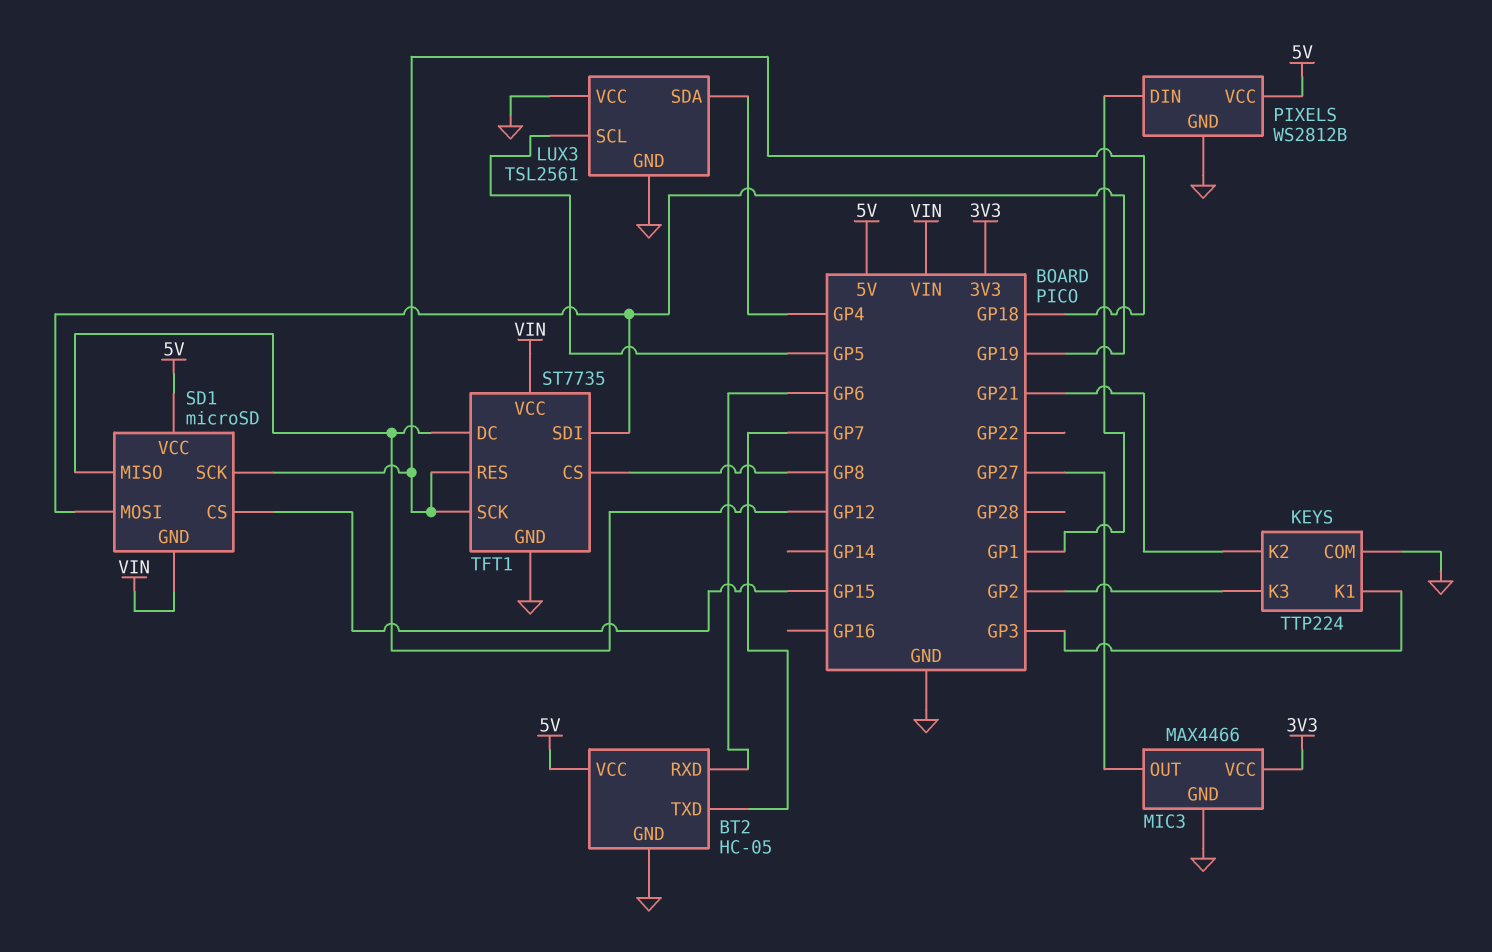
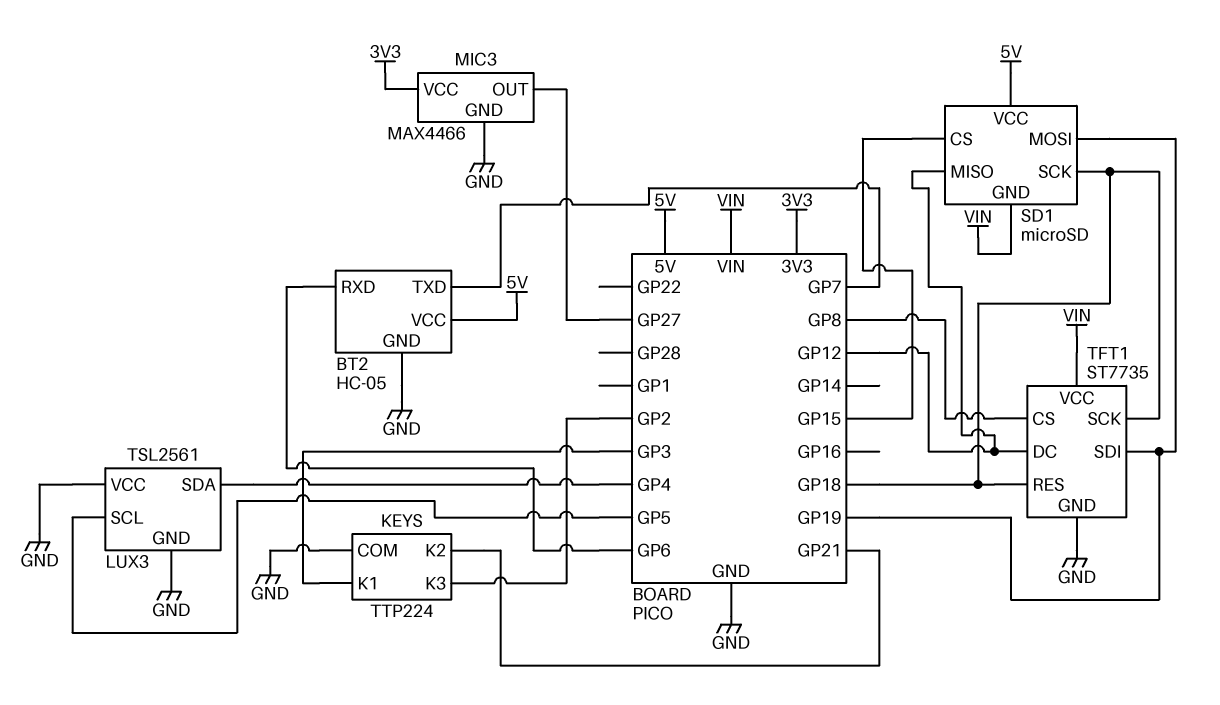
PIXELS: WS2812B -> none
PIXELS pin DIN: GP1 -> none
PIXELS pin GND: GND -> none
PIXELS pin VCC: 5V -> none

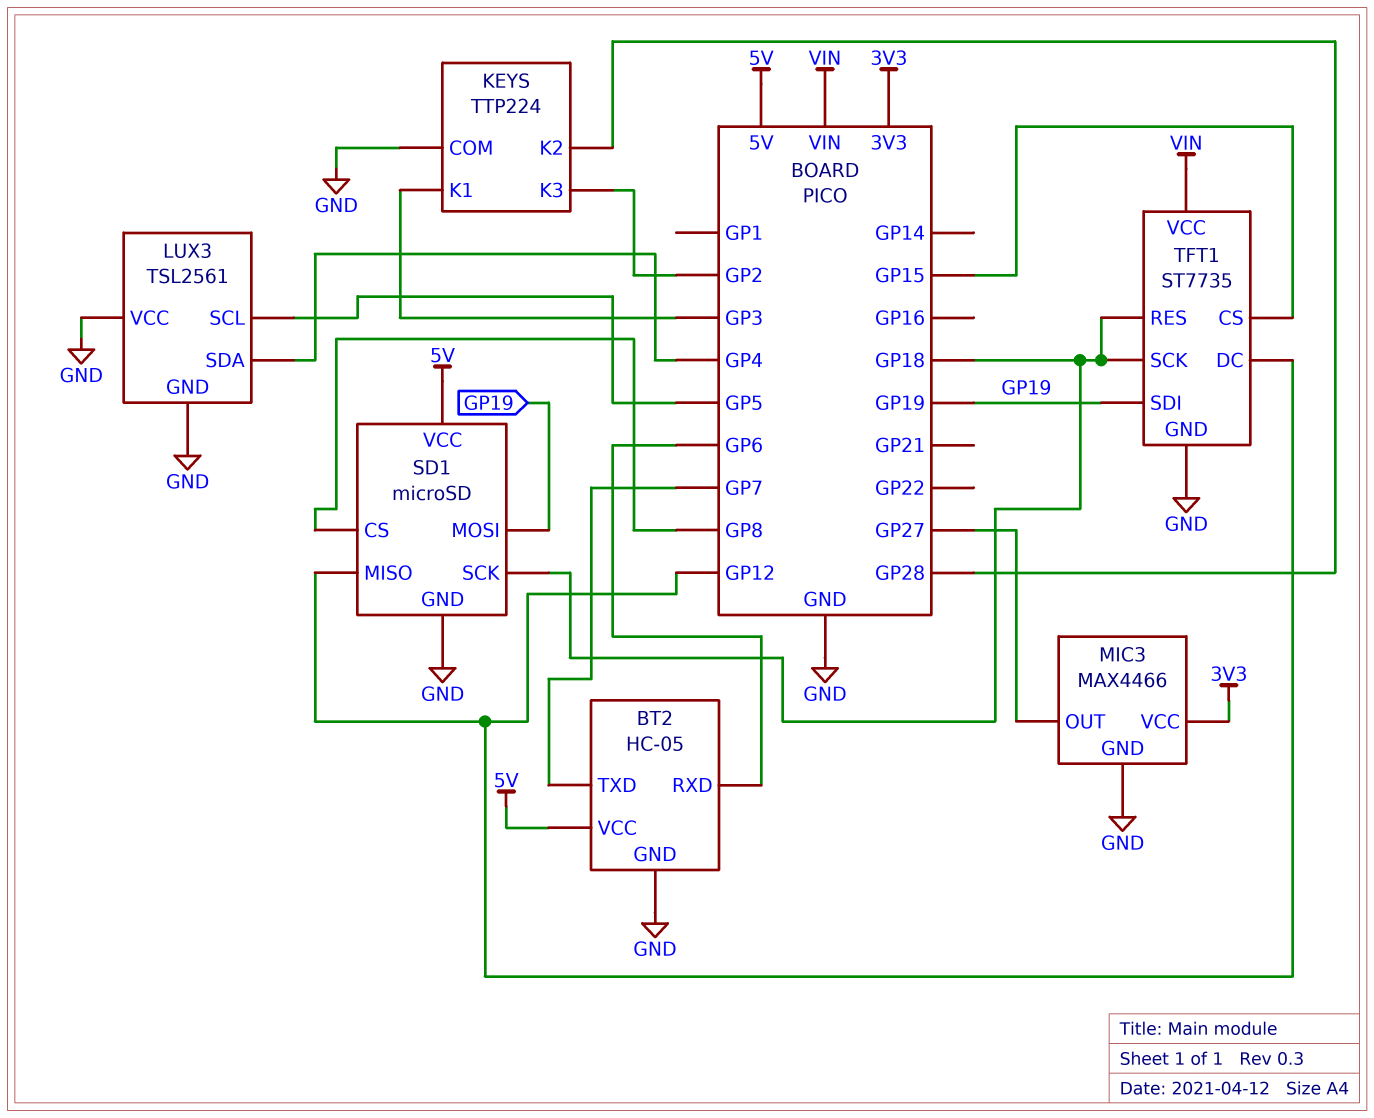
KEYS pin K2: GP21 -> GP28
SD1 pin CS: GP15 -> GP8
SD1 pin GND: VIN -> GND
TFT1 pin CS: GP8 -> GP15

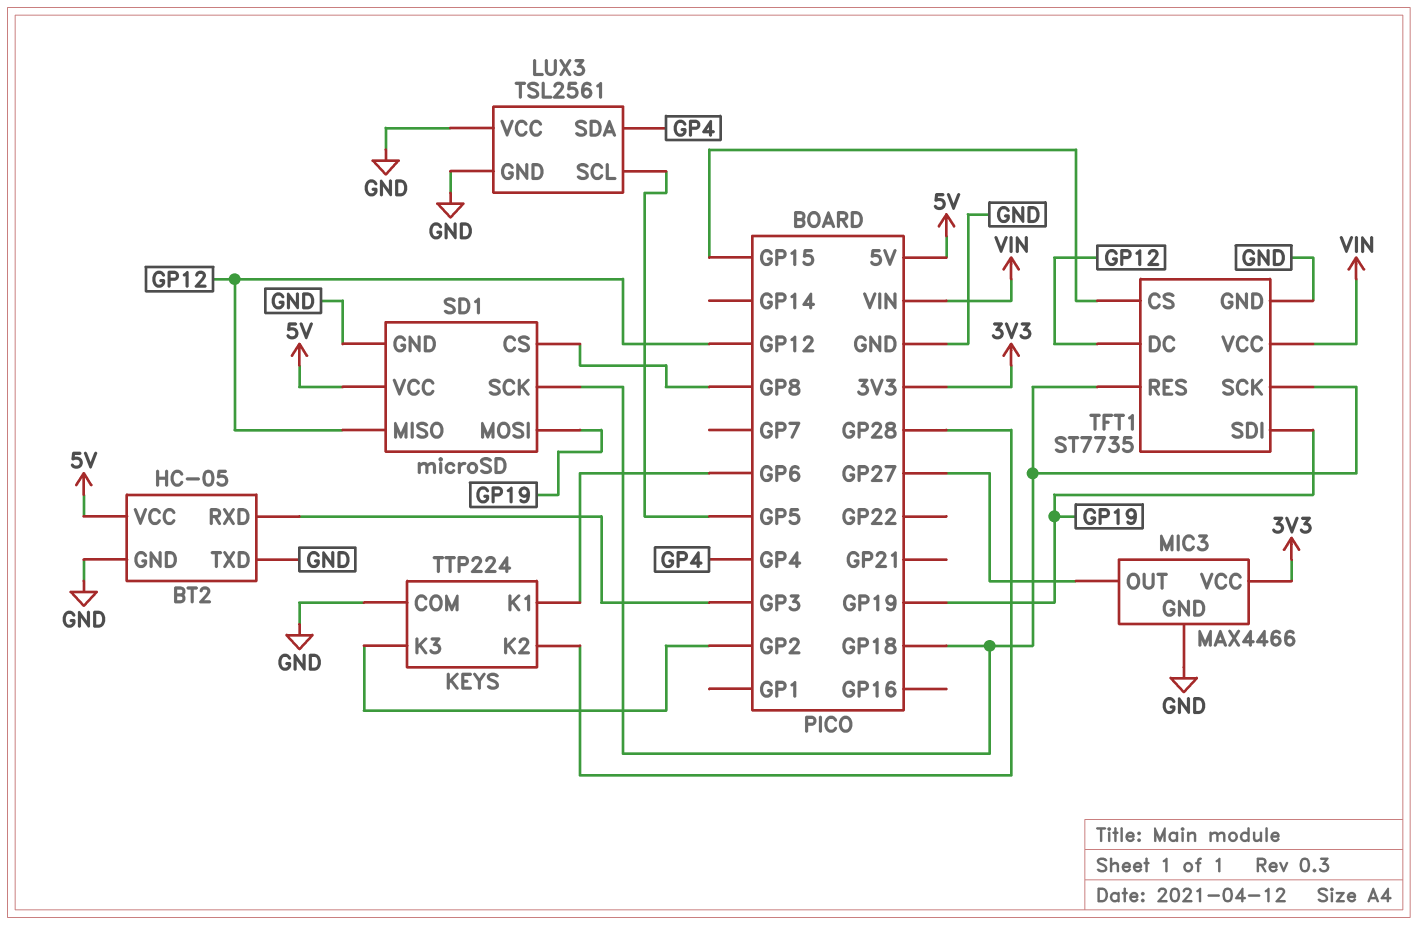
BT2 pin RXD: GP6 -> GP3
BT2 pin TXD: GP7 -> GND
KEYS pin K1: GP3 -> GP6

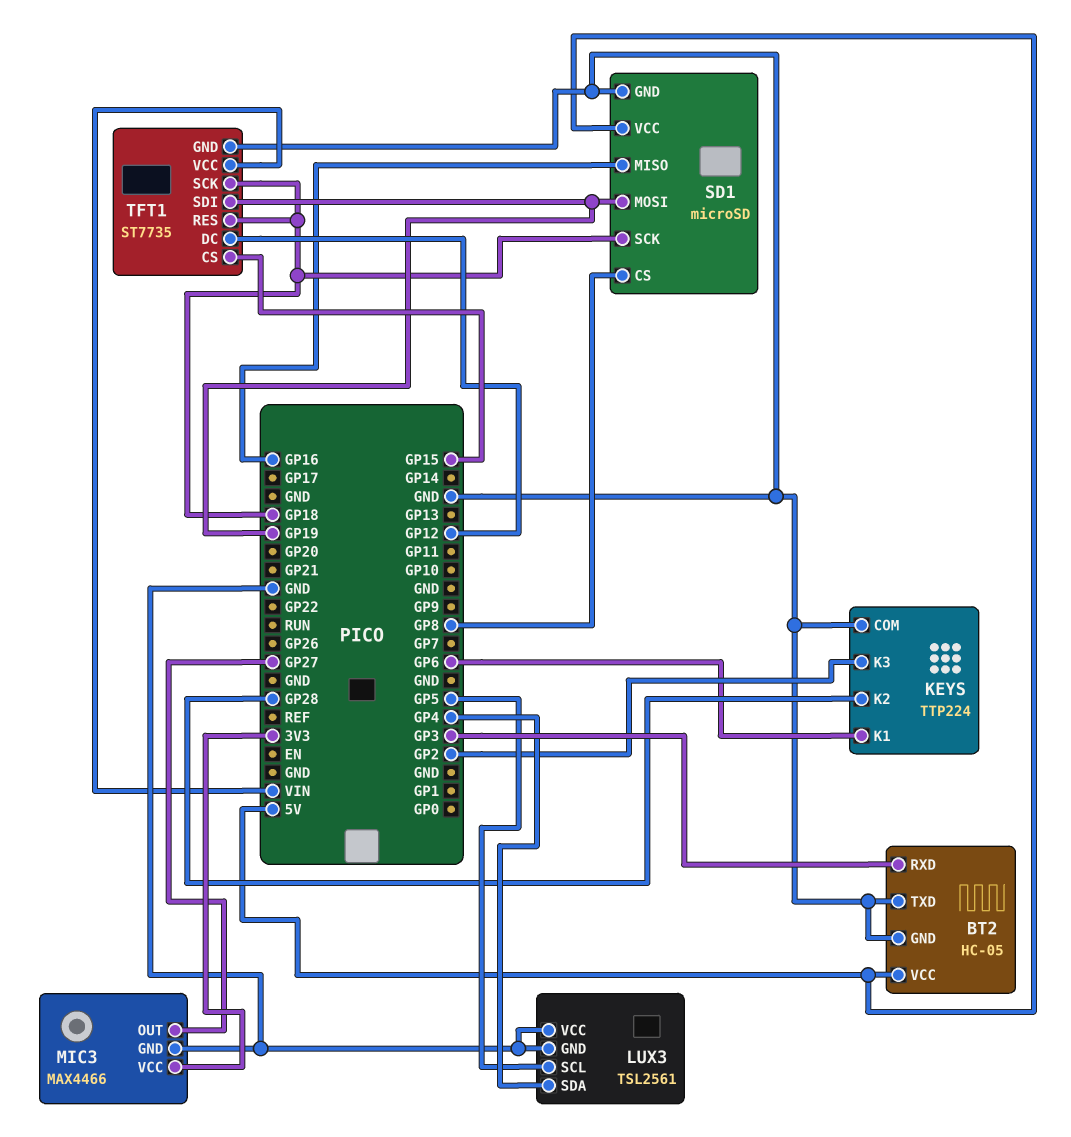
SD1 pin MISO: GP12 -> GP16

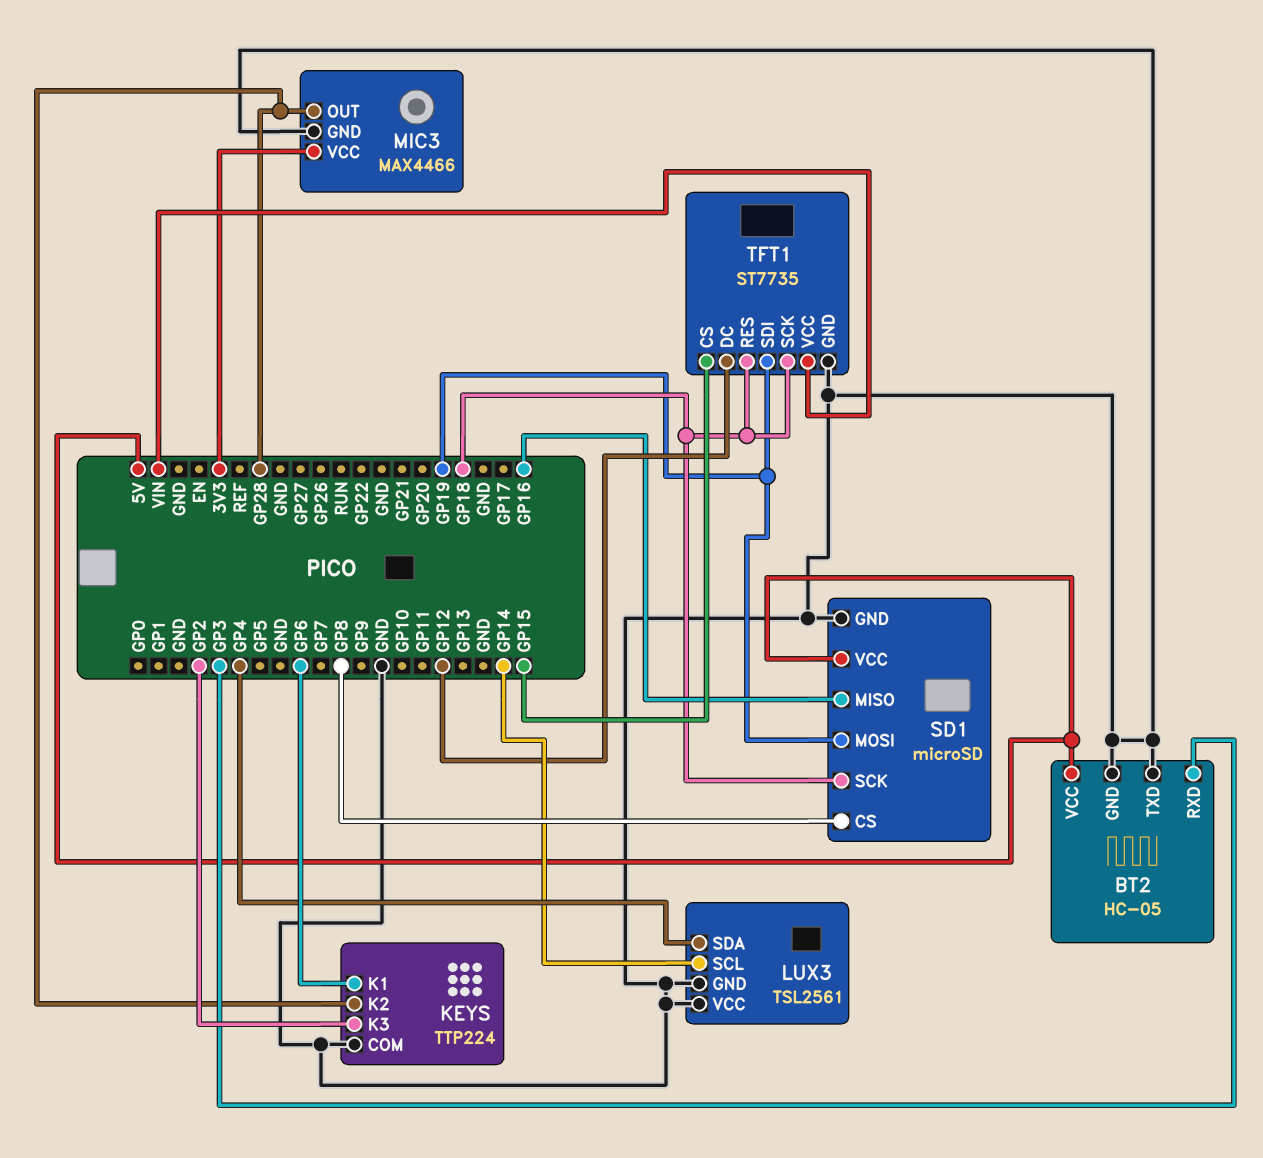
LUX3 pin SCL: GP5 -> GP14
MIC3 pin OUT: GP27 -> GP28

